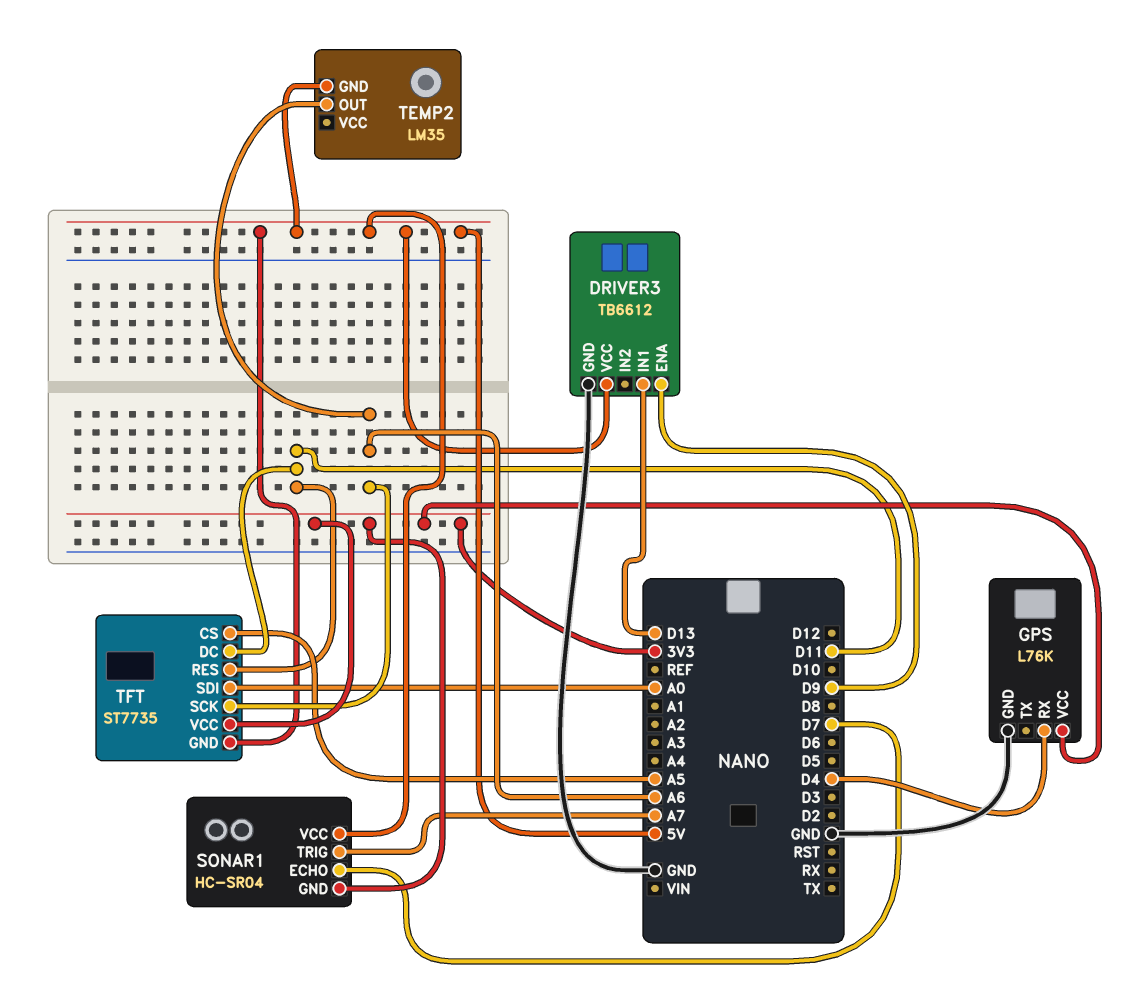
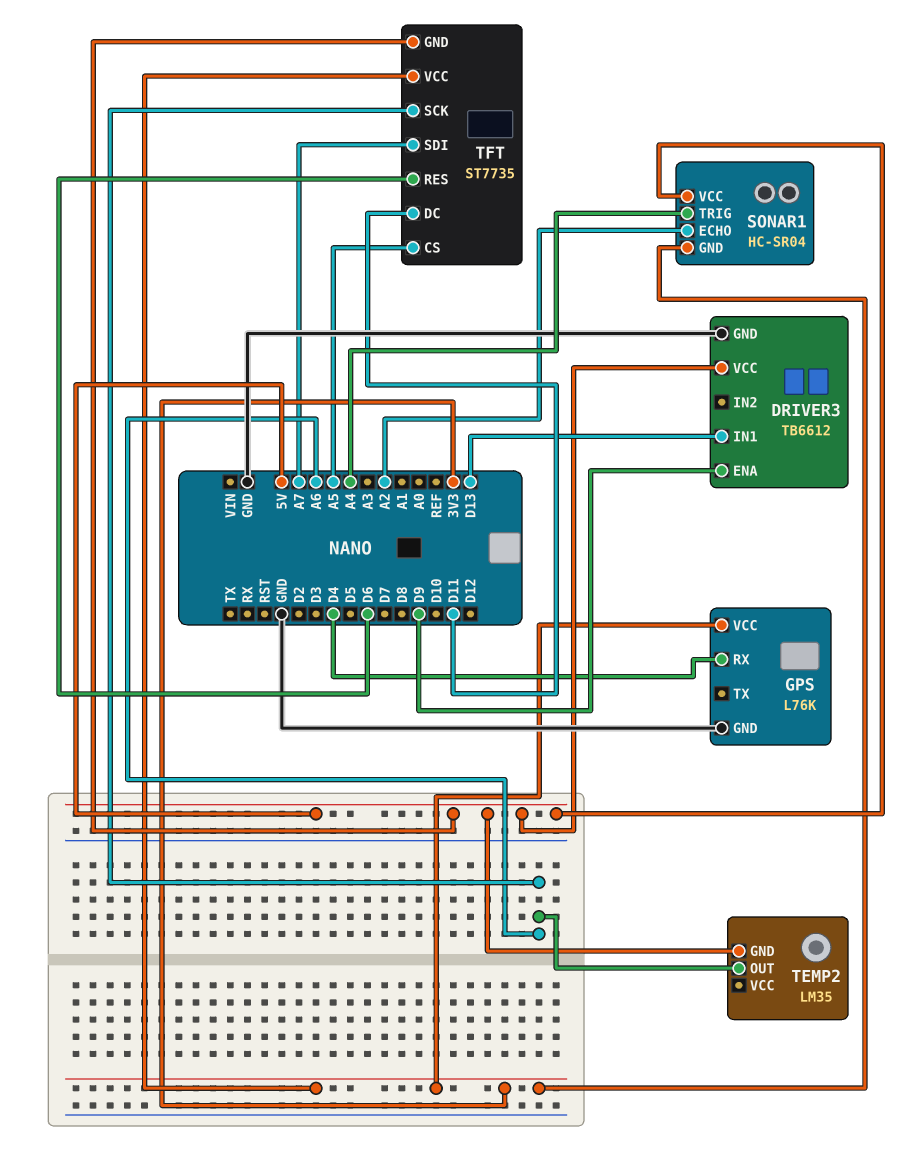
SONAR1 pin ECHO: D7 -> A2
SONAR1 pin TRIG: A7 -> A4
TFT pin RES: D11 -> D6
TFT pin SDI: A0 -> A7

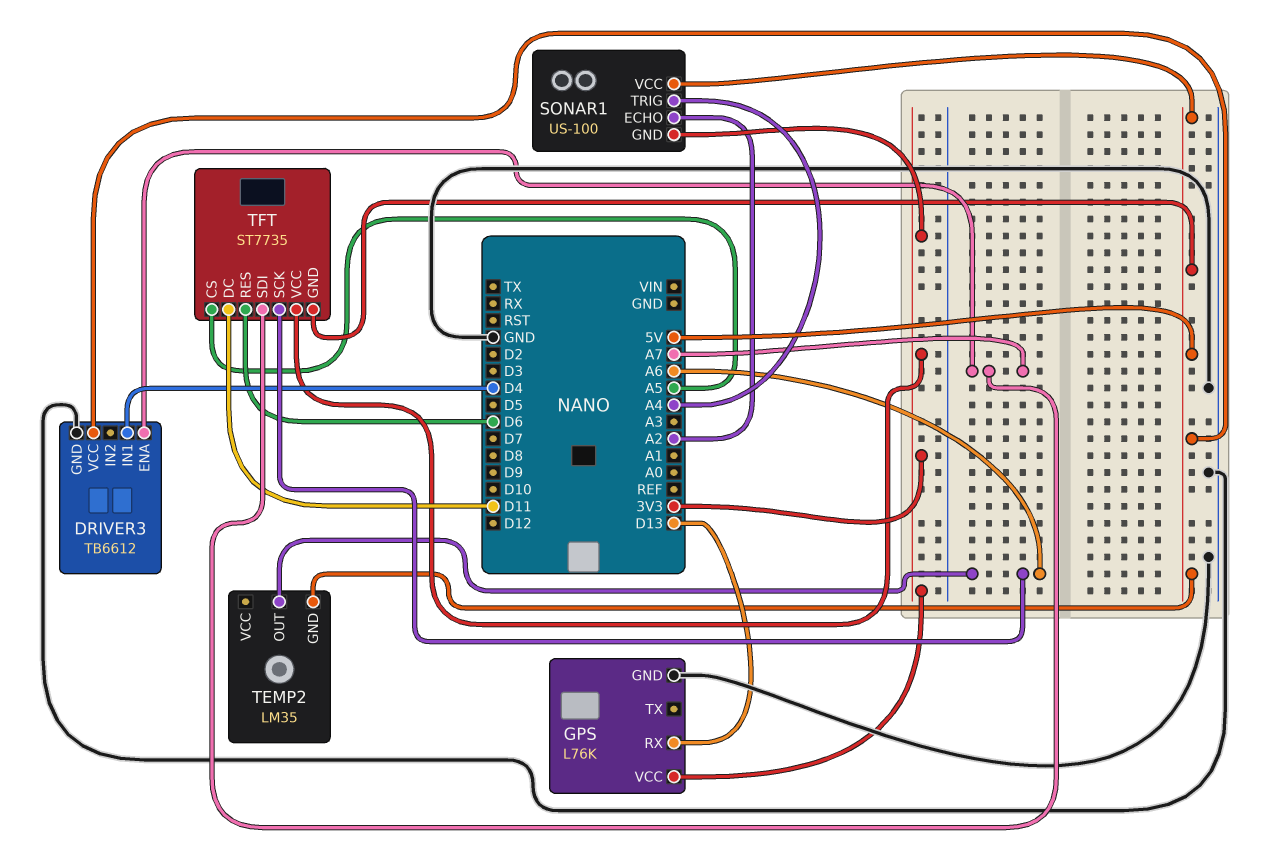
DRIVER3 pin ENA: D9 -> A7
DRIVER3 pin IN1: D13 -> D4
GPS pin RX: D4 -> D13
SONAR1: HC-SR04 -> US-100

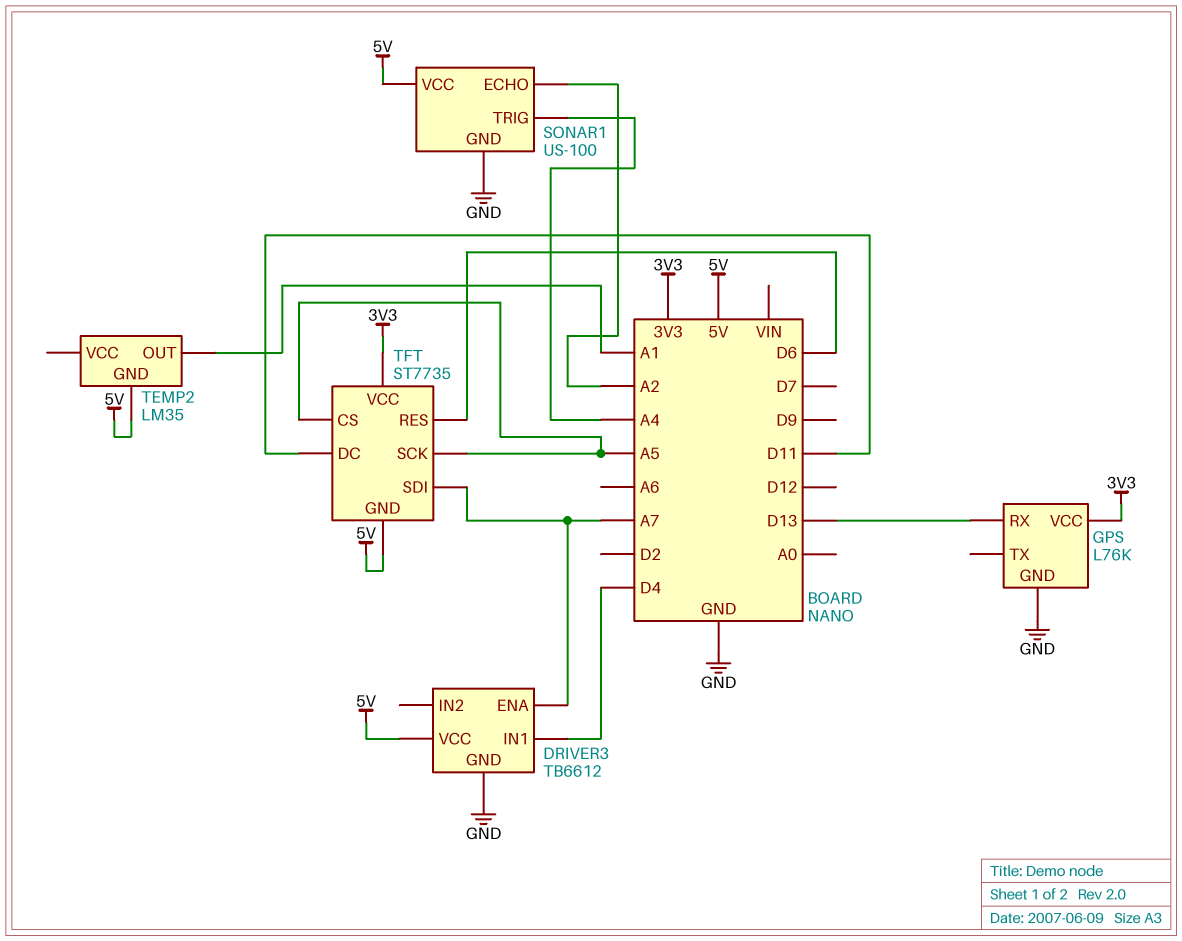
SONAR1 pin GND: 3V3 -> GND
TEMP2 pin OUT: A6 -> A1
TFT pin SCK: A6 -> A5

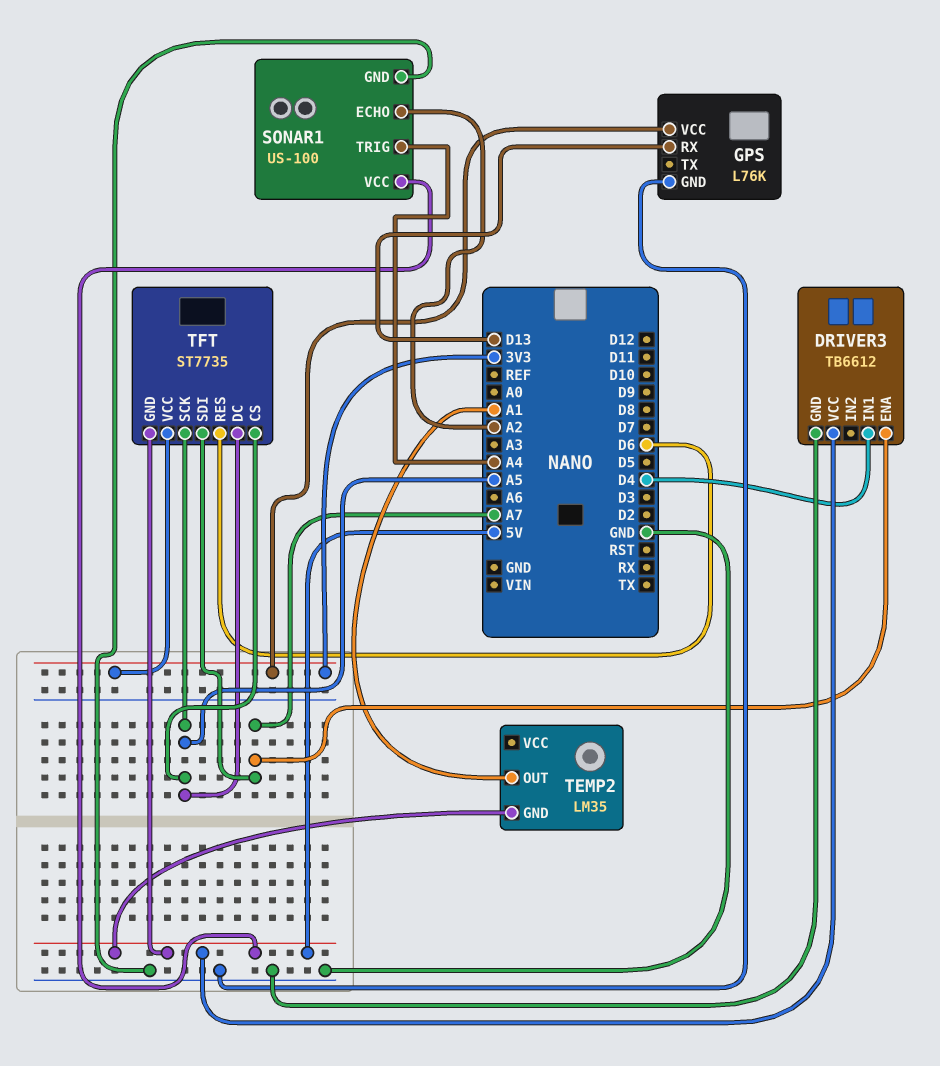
TFT pin DC: D11 -> A5

